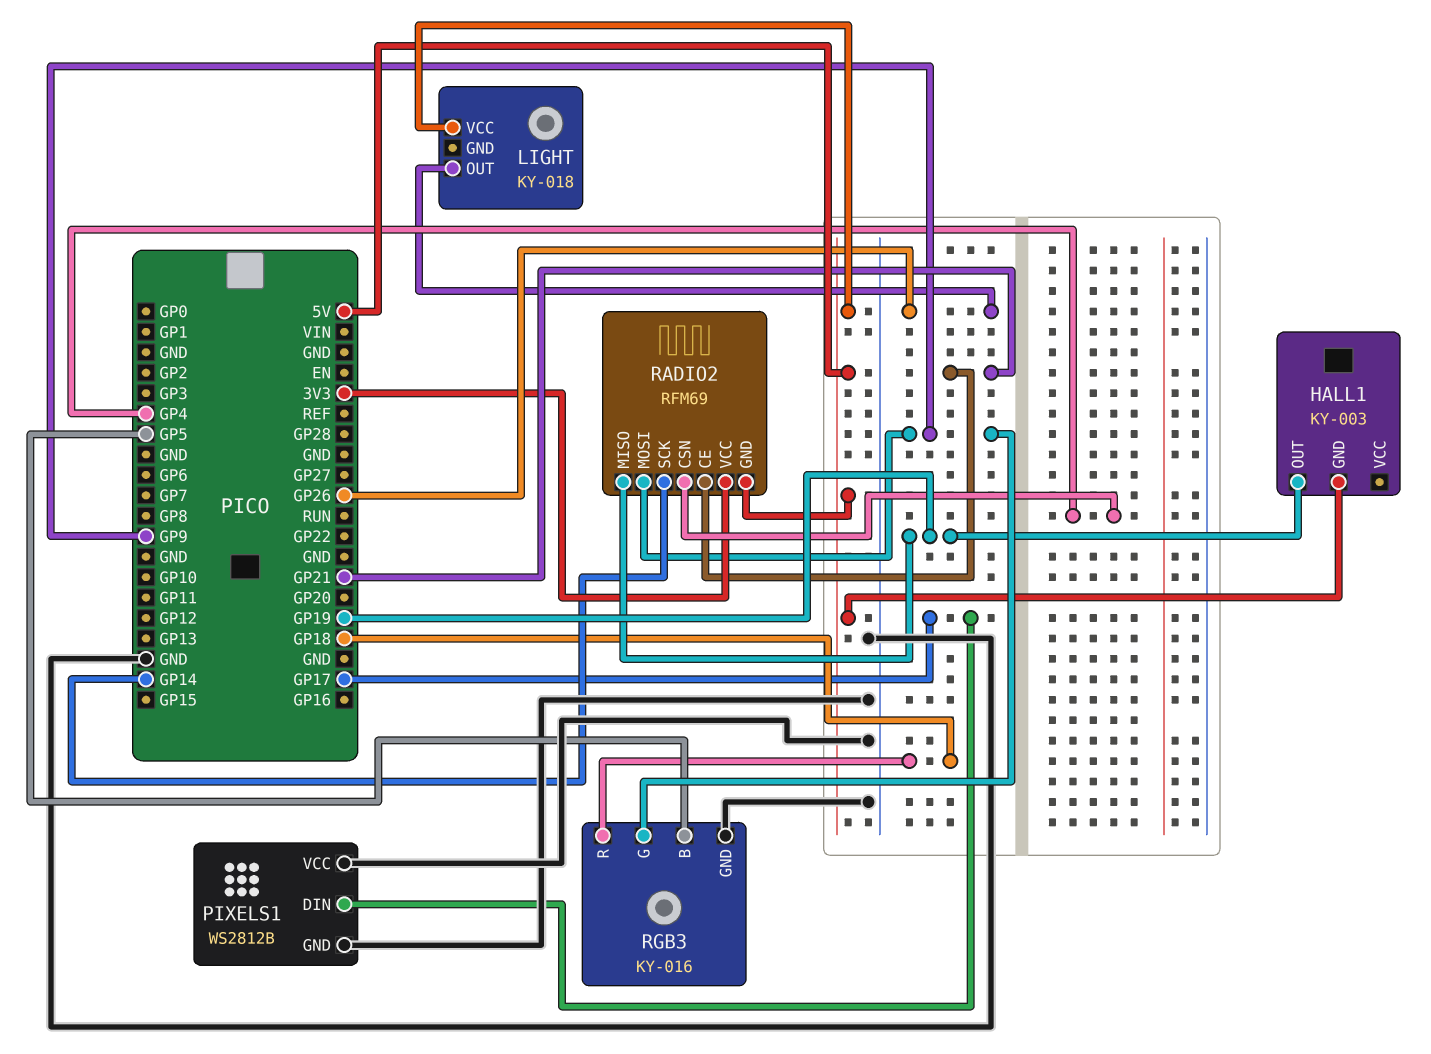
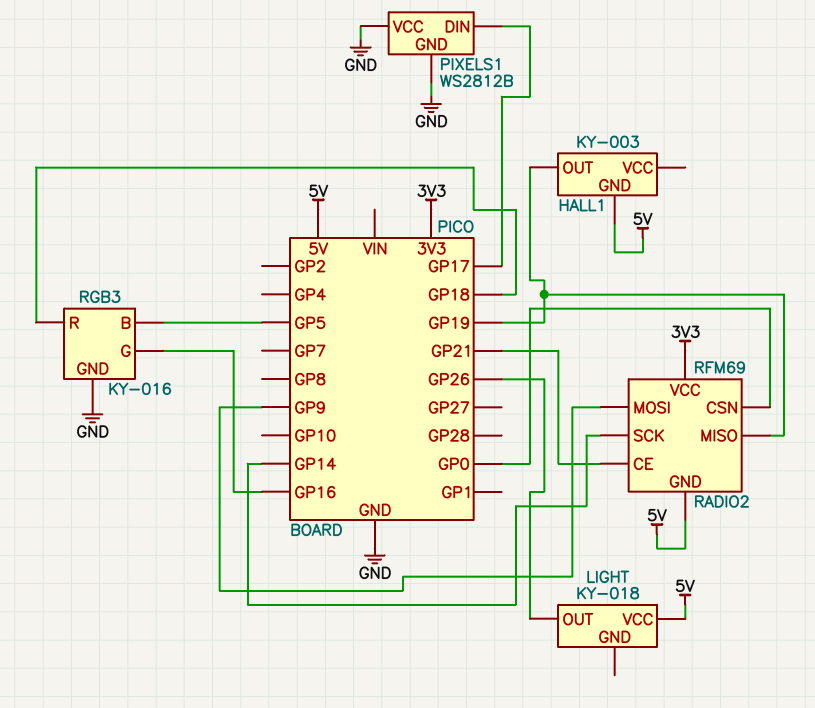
RADIO2 pin CSN: GP4 -> GP0
RGB3 pin G: GP9 -> GP16

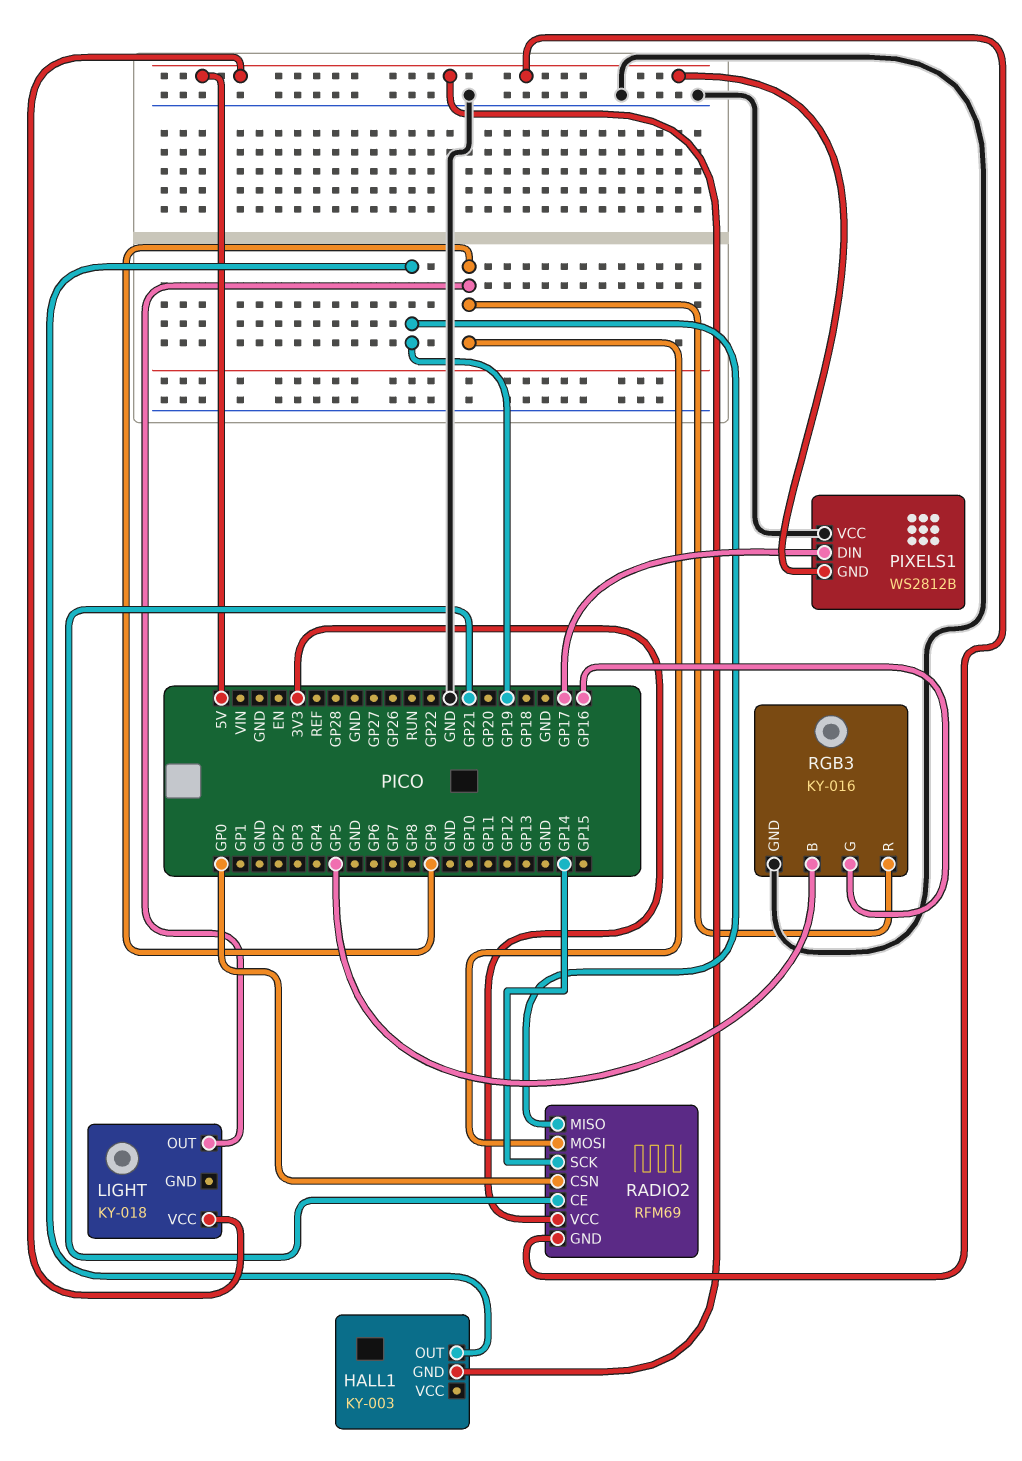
LIGHT pin OUT: GP26 -> GP9
PIXELS1 pin GND: GND -> 5V
RGB3 pin R: GP18 -> GP9

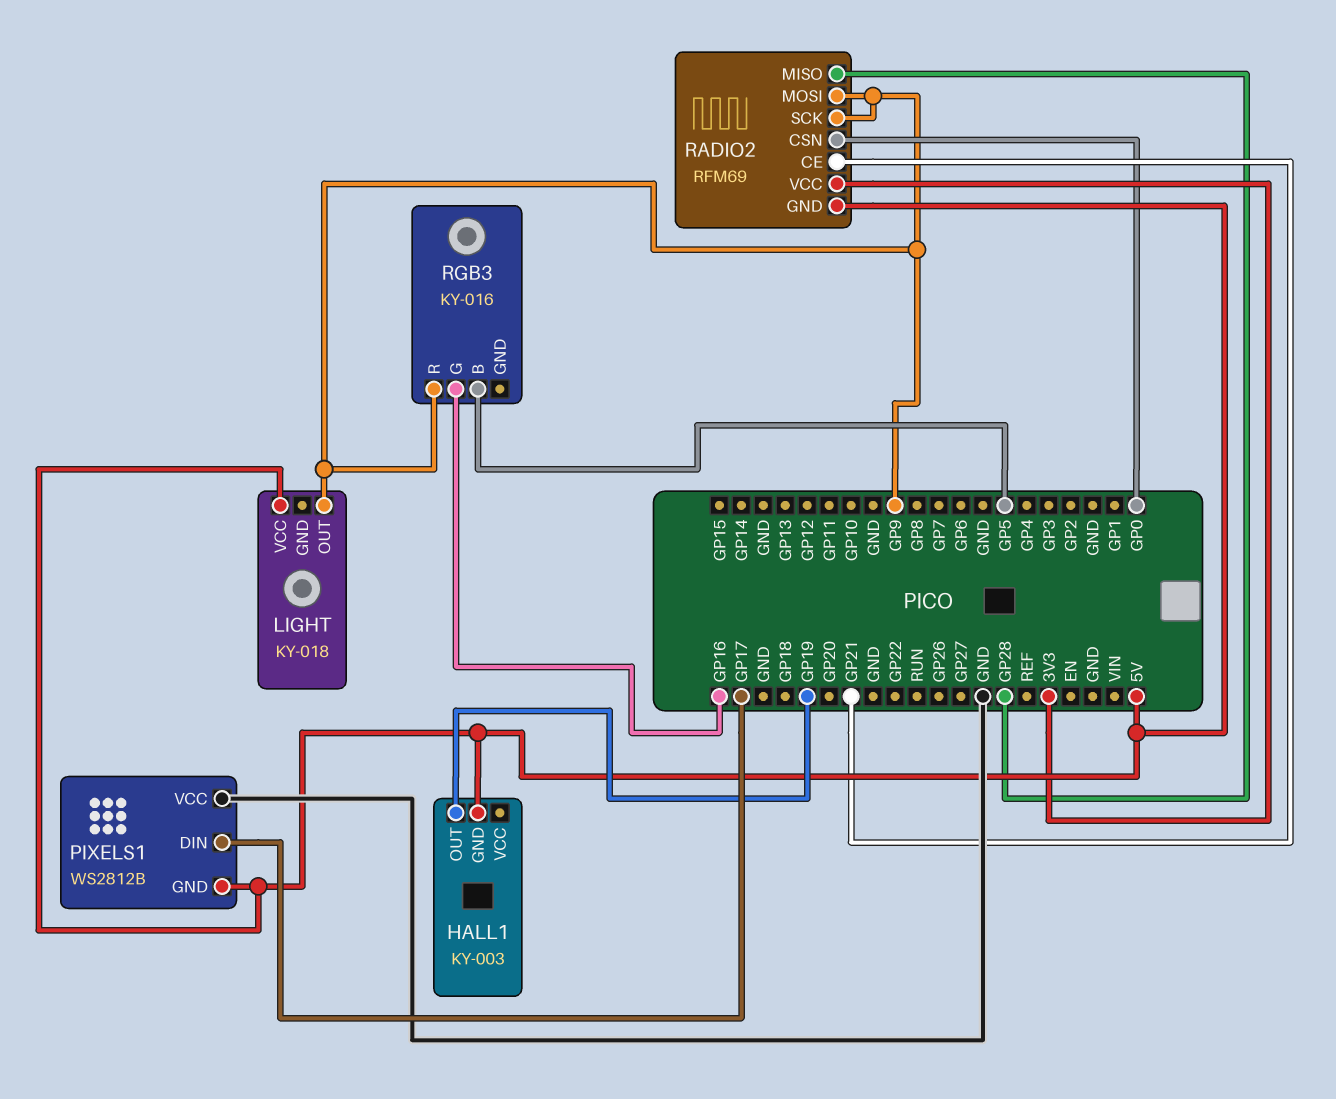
RADIO2 pin MISO: GP19 -> GP28
RADIO2 pin SCK: GP14 -> GP9
RGB3 pin GND: GND -> none

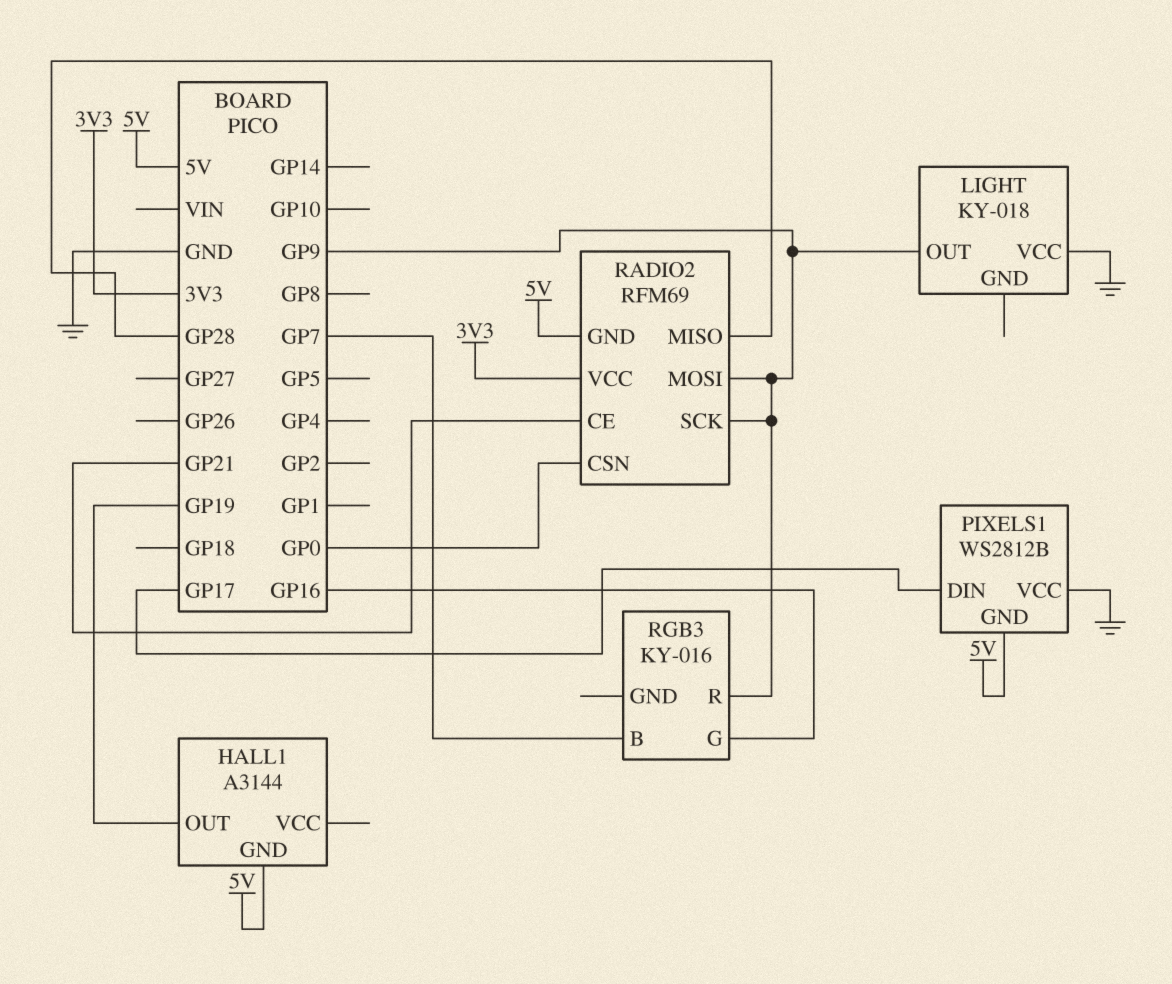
HALL1: KY-003 -> A3144
LIGHT pin VCC: 5V -> GND
RGB3 pin B: GP5 -> GP7

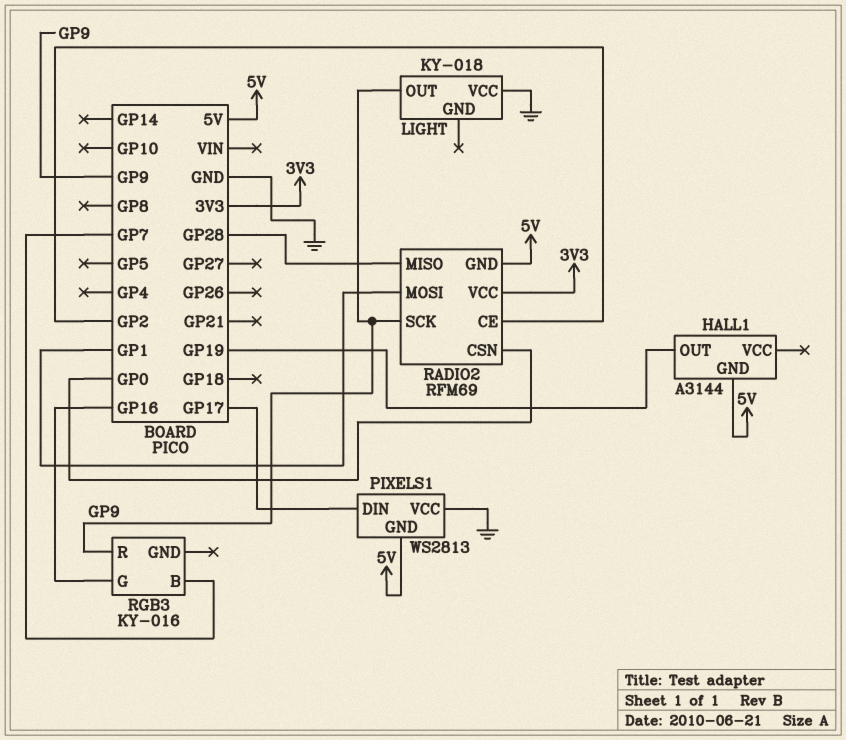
PIXELS1: WS2812B -> WS2813
RADIO2 pin CE: GP21 -> GP2
RADIO2 pin MOSI: GP9 -> GP1

